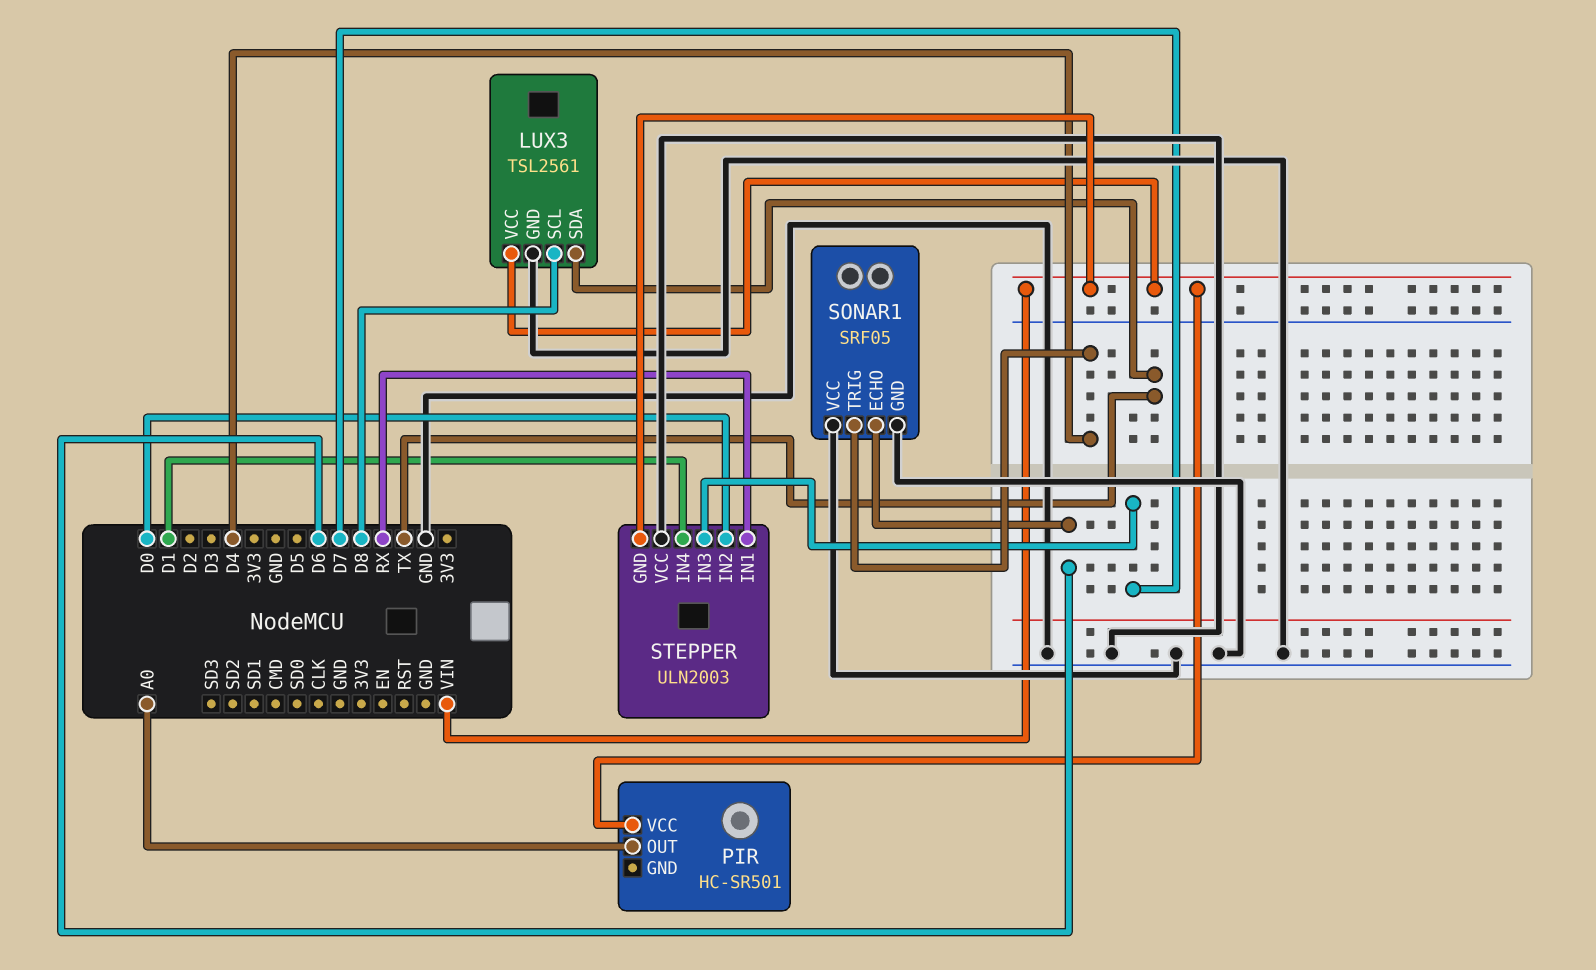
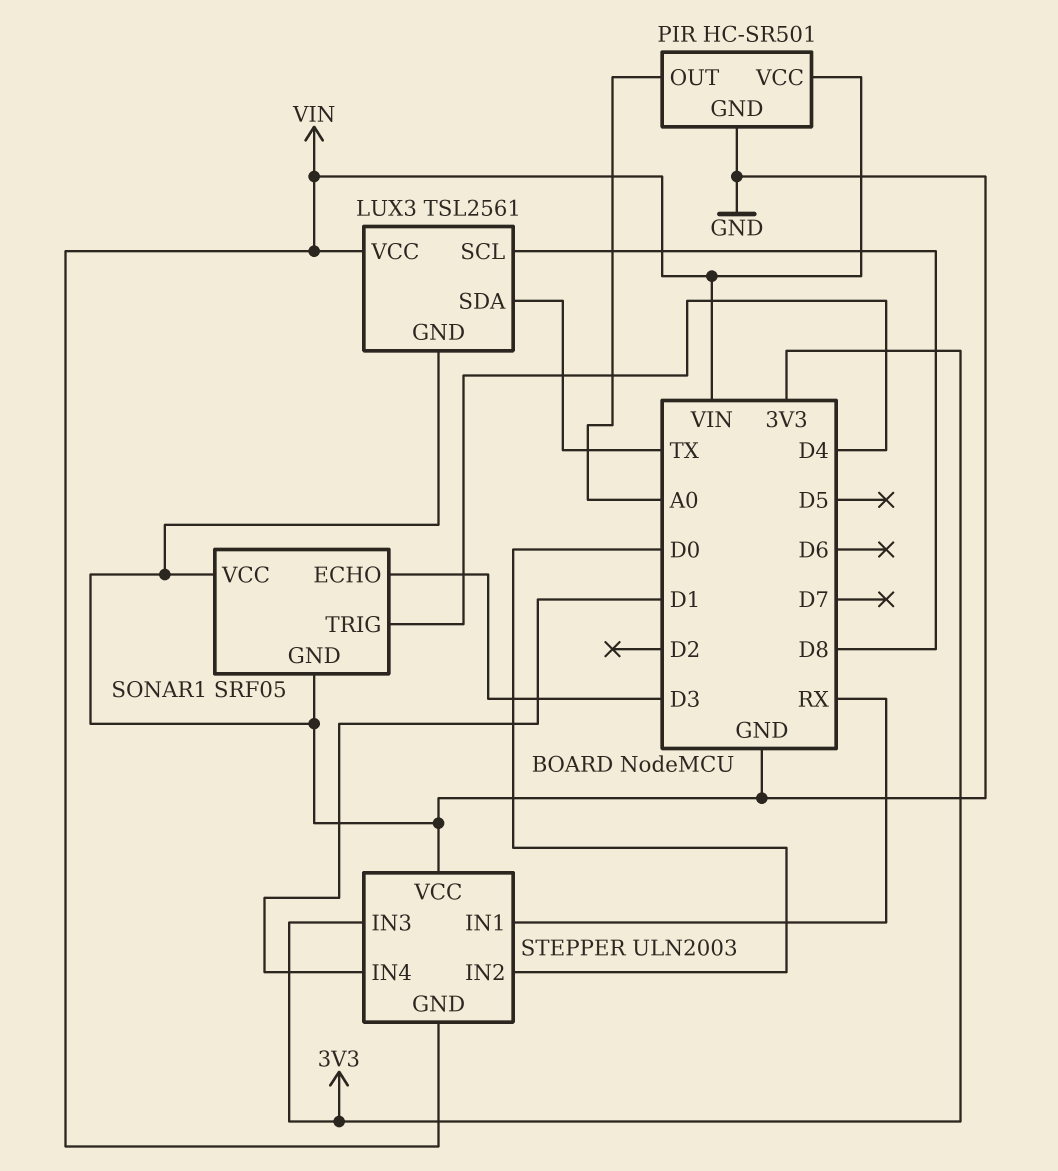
PIR pin GND: none -> GND
SONAR1 pin ECHO: D6 -> D3
STEPPER pin IN3: D7 -> 3V3

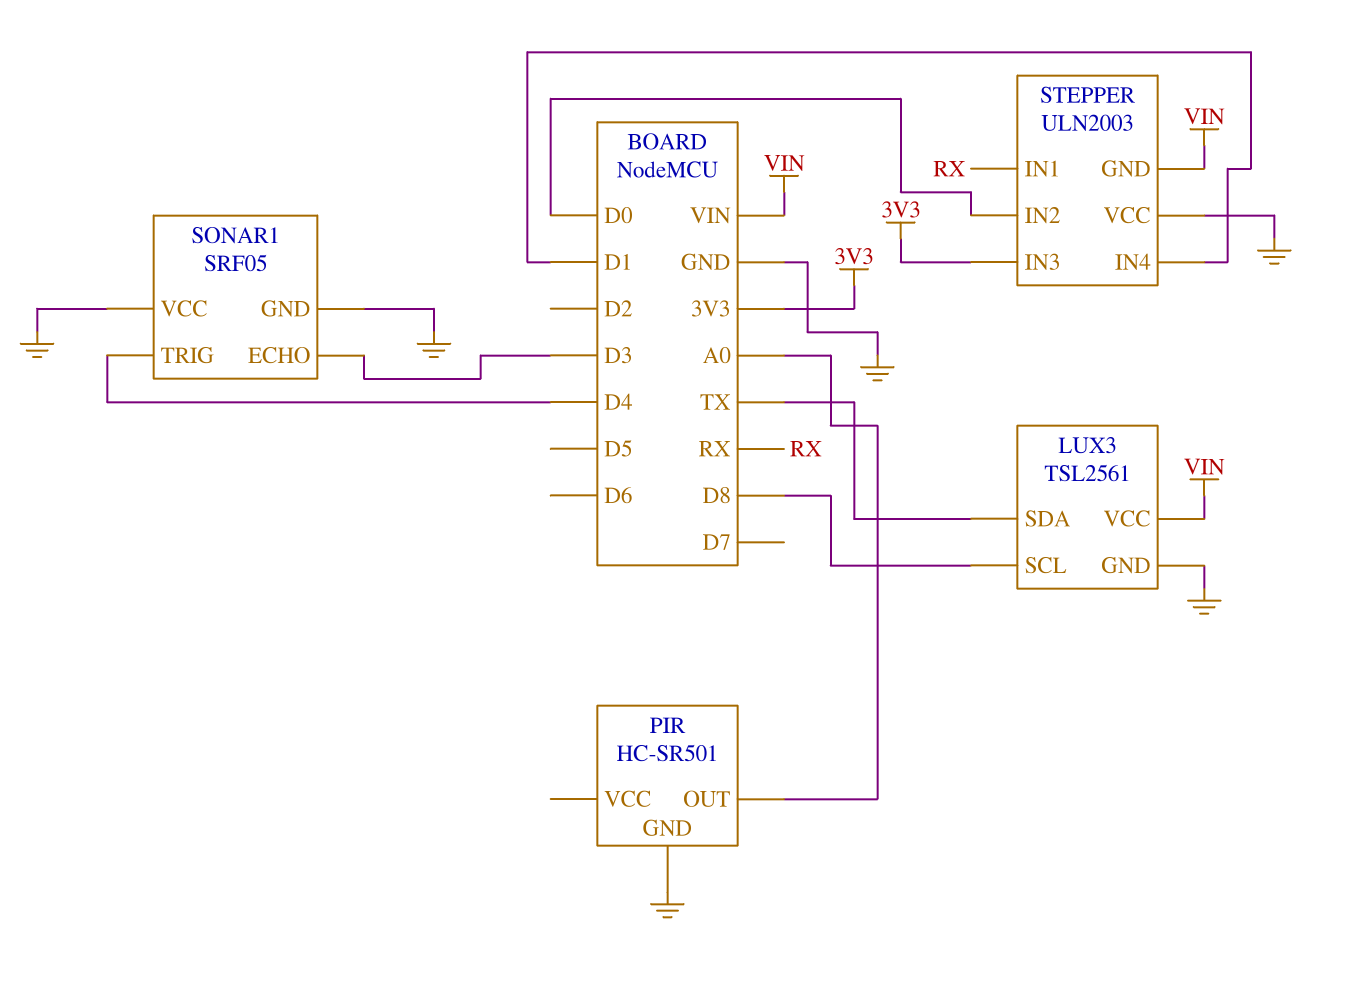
PIR pin VCC: VIN -> none

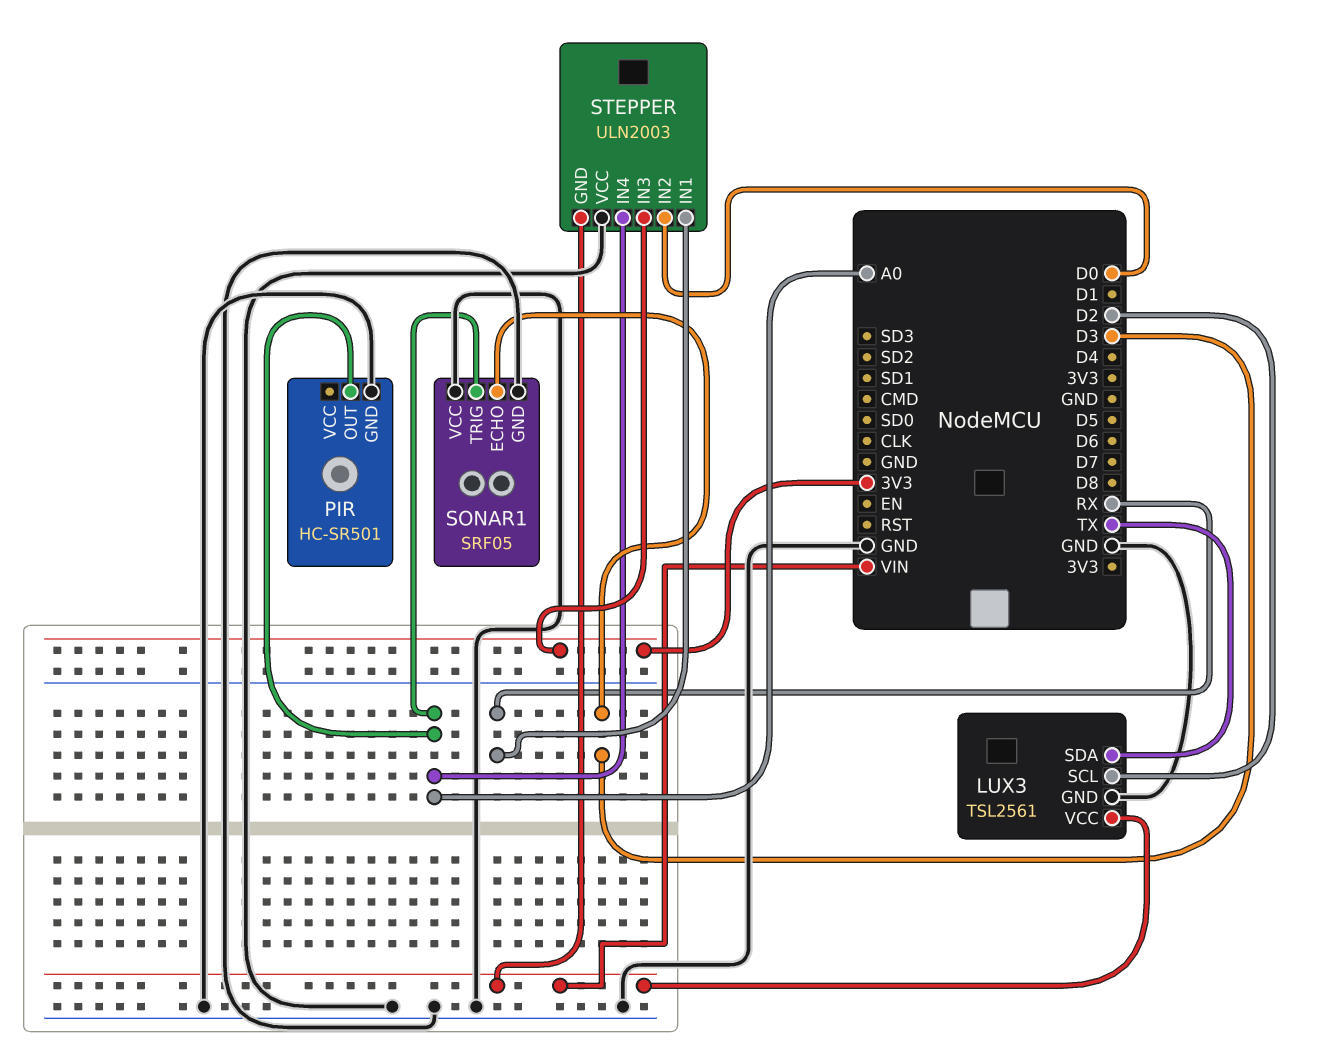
LUX3 pin SCL: D8 -> D2
SONAR1 pin TRIG: D4 -> A0
STEPPER pin IN4: D1 -> A0

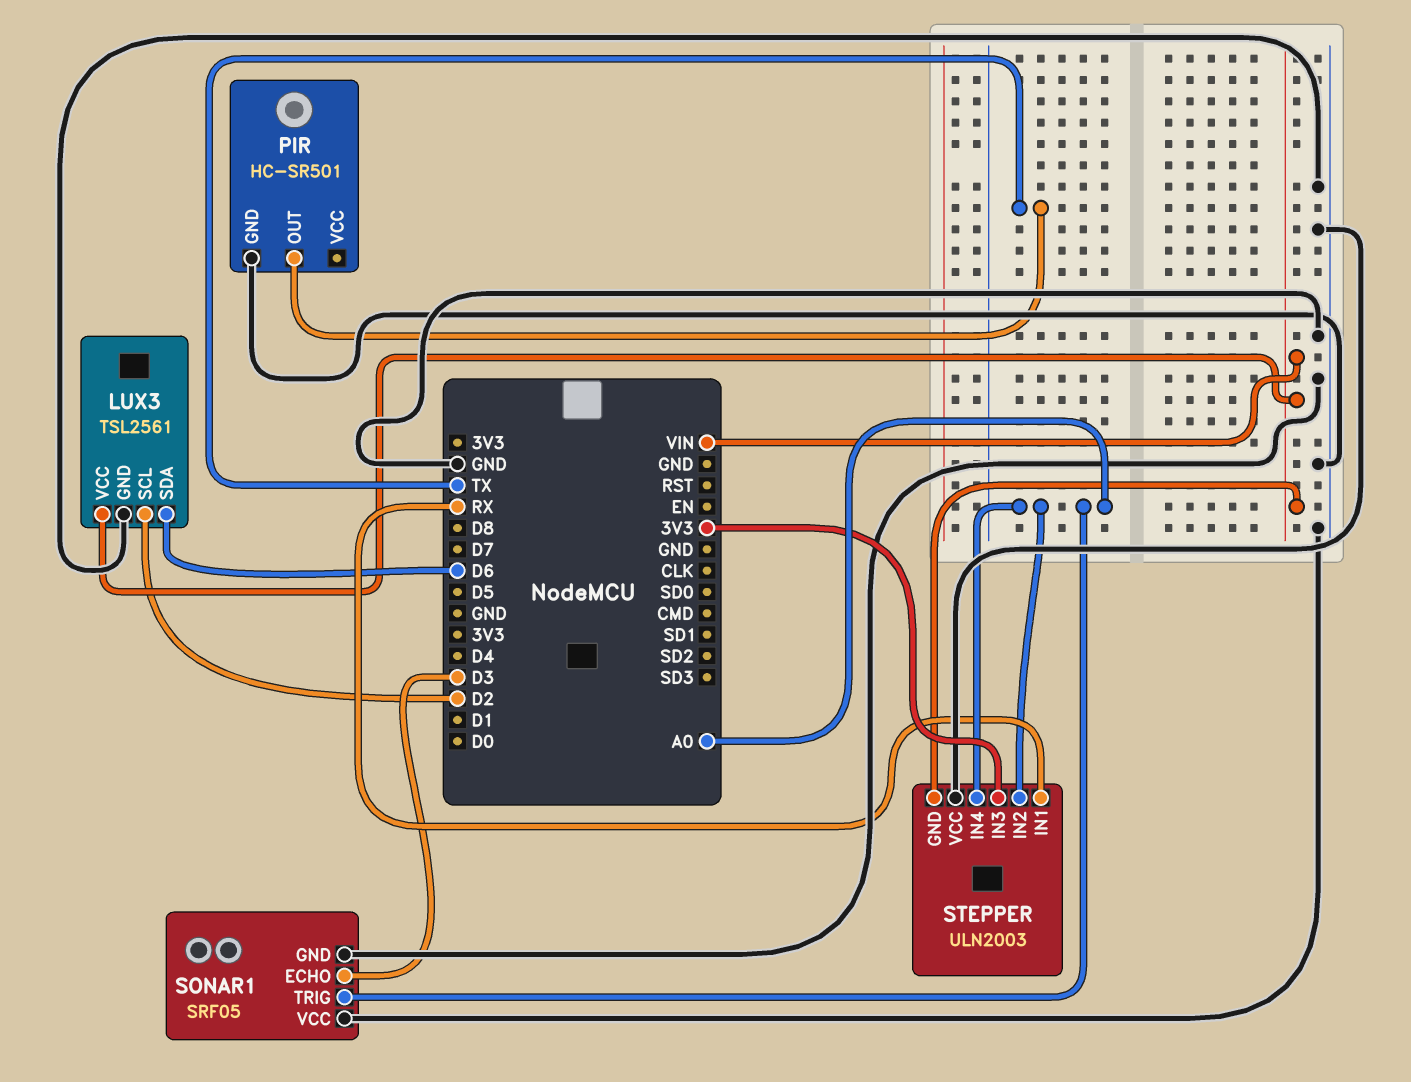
LUX3 pin SDA: TX -> D6
PIR pin OUT: A0 -> TX
STEPPER pin IN2: D0 -> A0

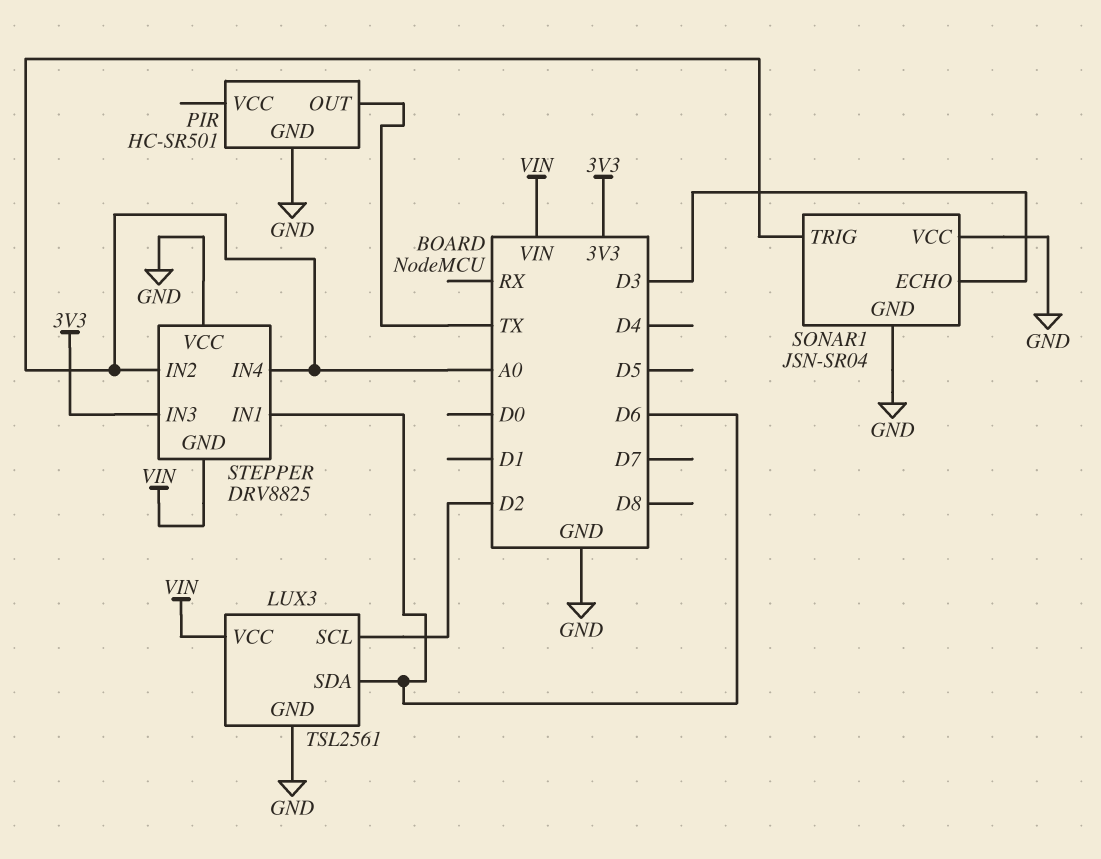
SONAR1: SRF05 -> JSN-SR04
STEPPER: ULN2003 -> DRV8825
STEPPER pin IN1: RX -> D6

